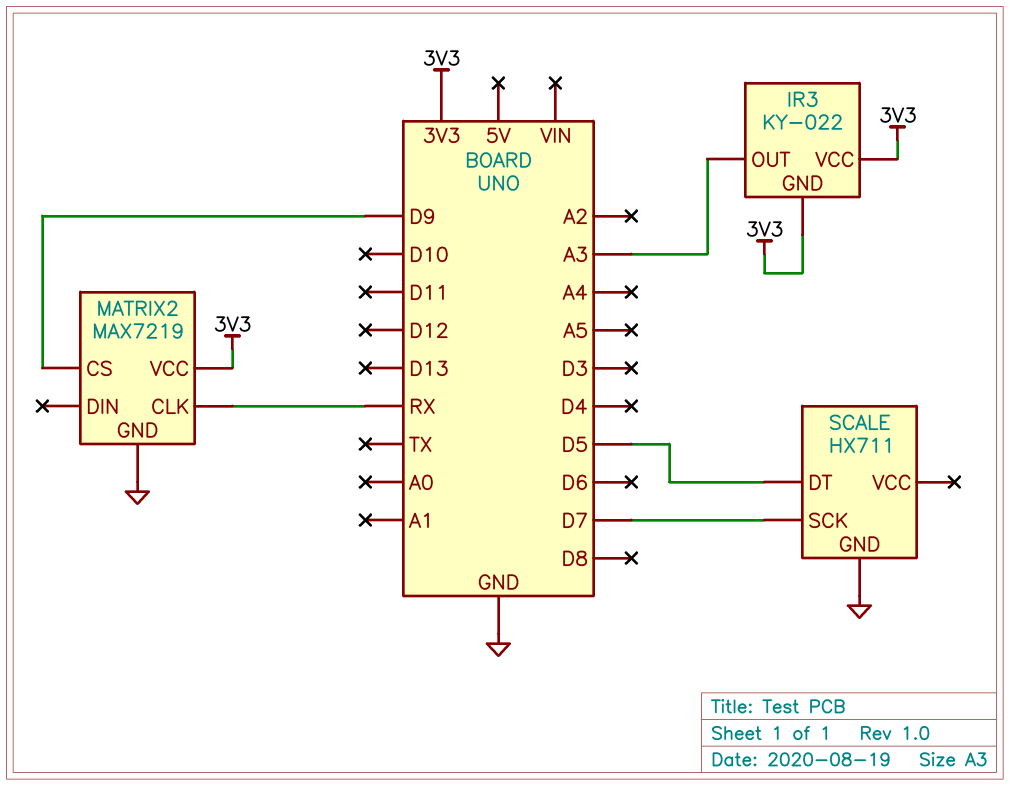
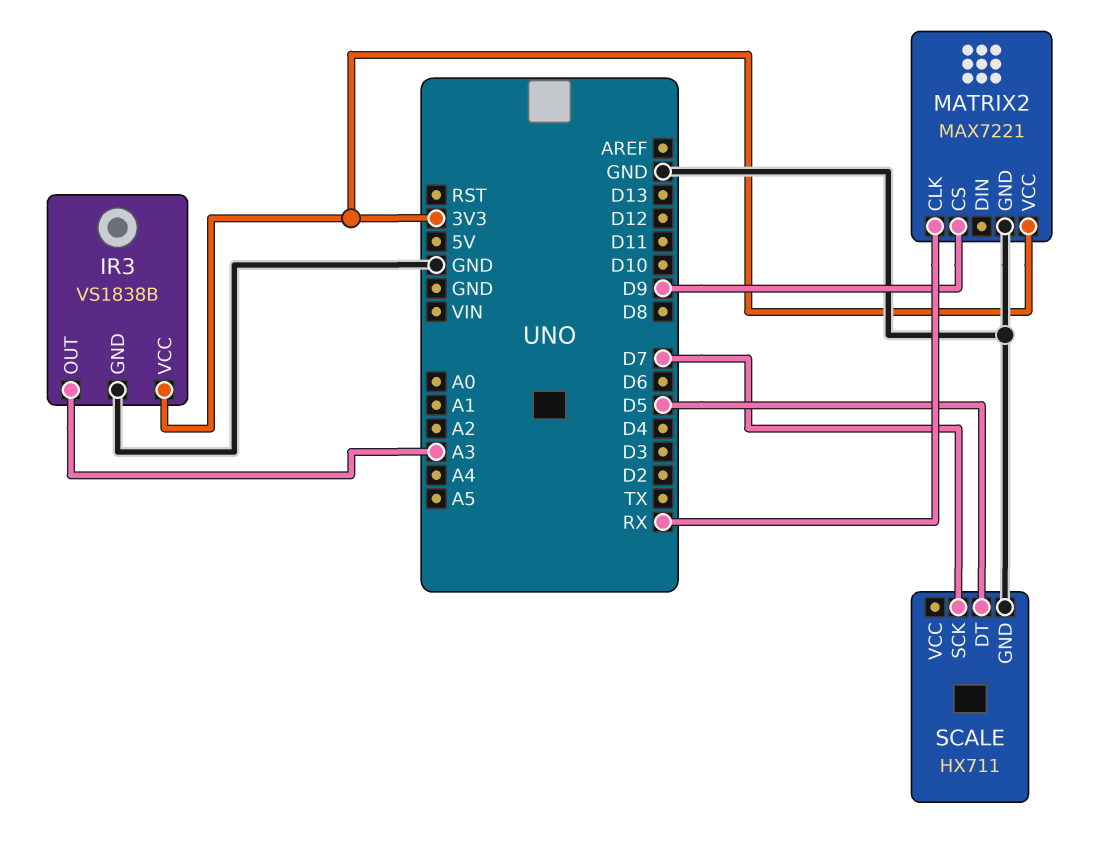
IR3: KY-022 -> VS1838B
IR3 pin GND: 3V3 -> GND
MATRIX2: MAX7219 -> MAX7221

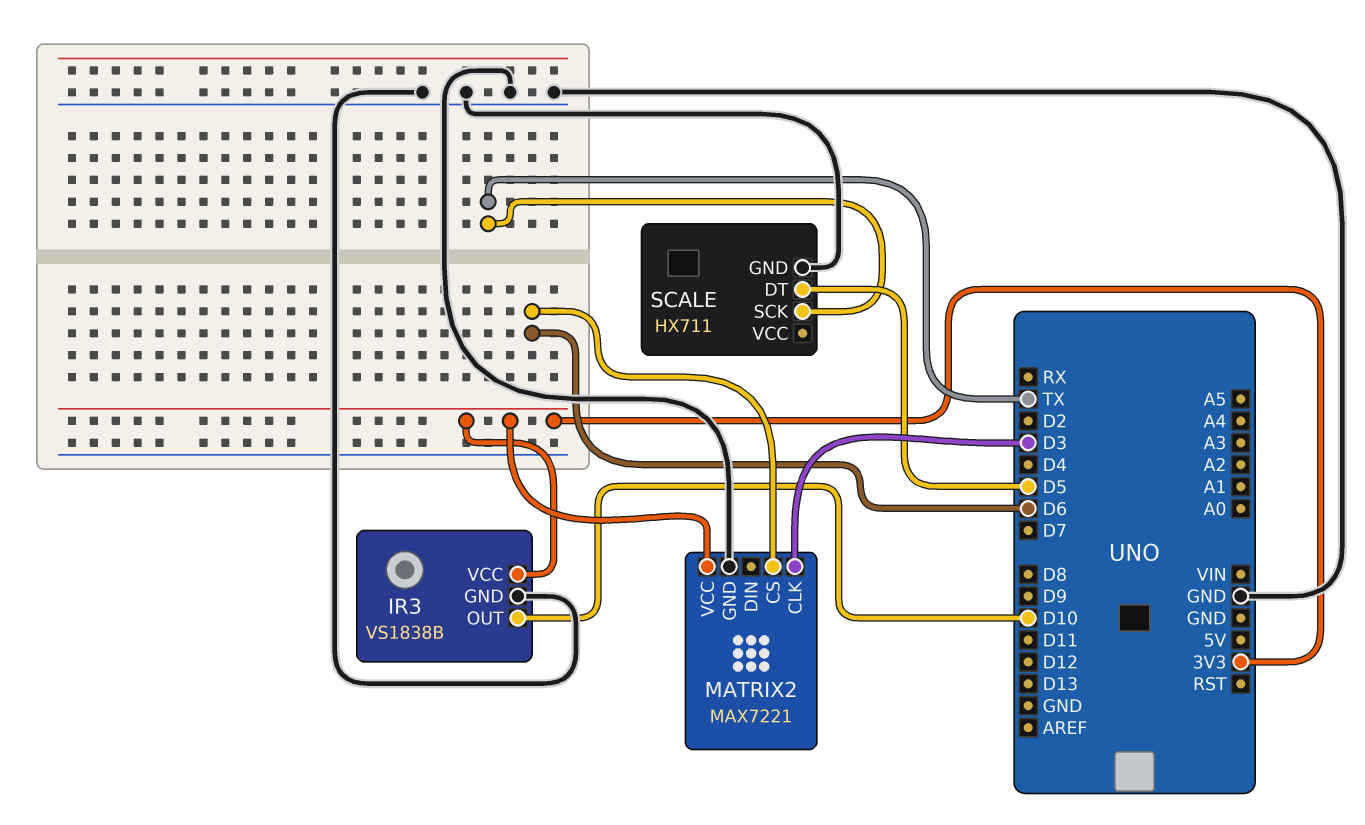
IR3 pin OUT: A3 -> D10
MATRIX2 pin CLK: RX -> D3
MATRIX2 pin CS: D9 -> D6
SCALE pin SCK: D7 -> TX

